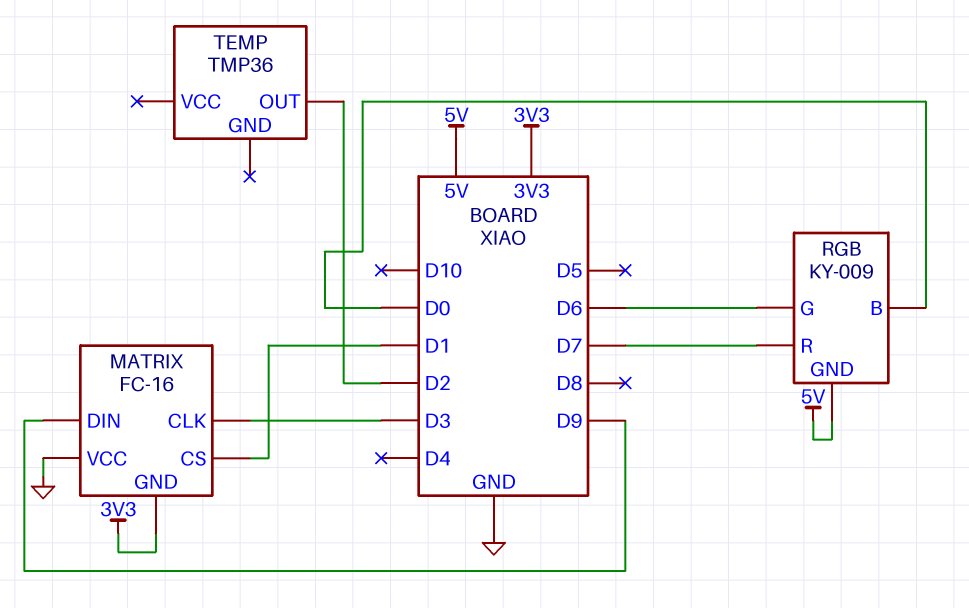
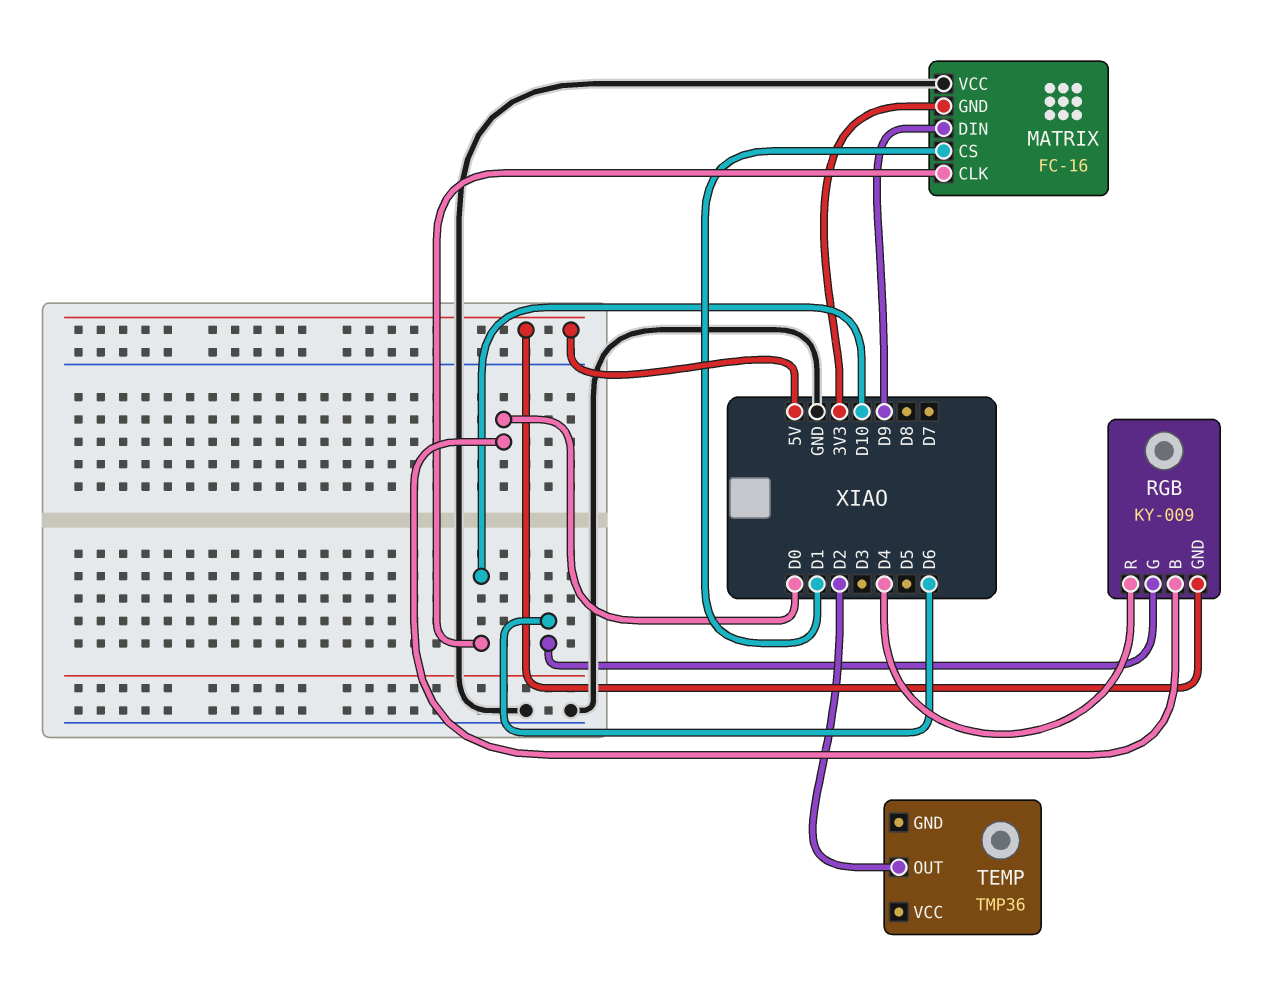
MATRIX pin CLK: D3 -> D10
RGB pin R: D7 -> D4

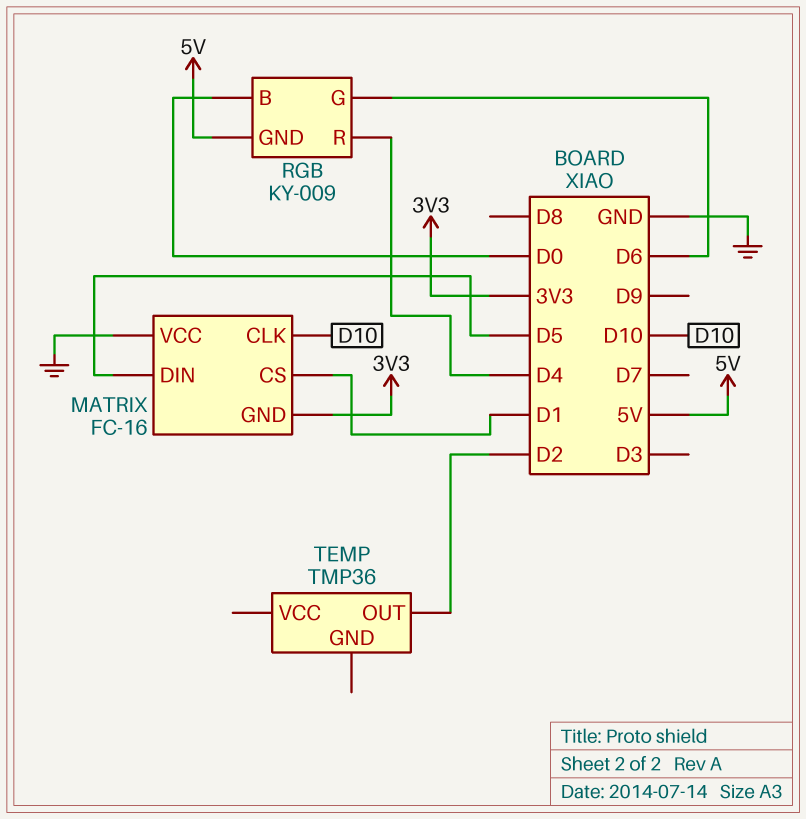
MATRIX pin DIN: D9 -> D5

